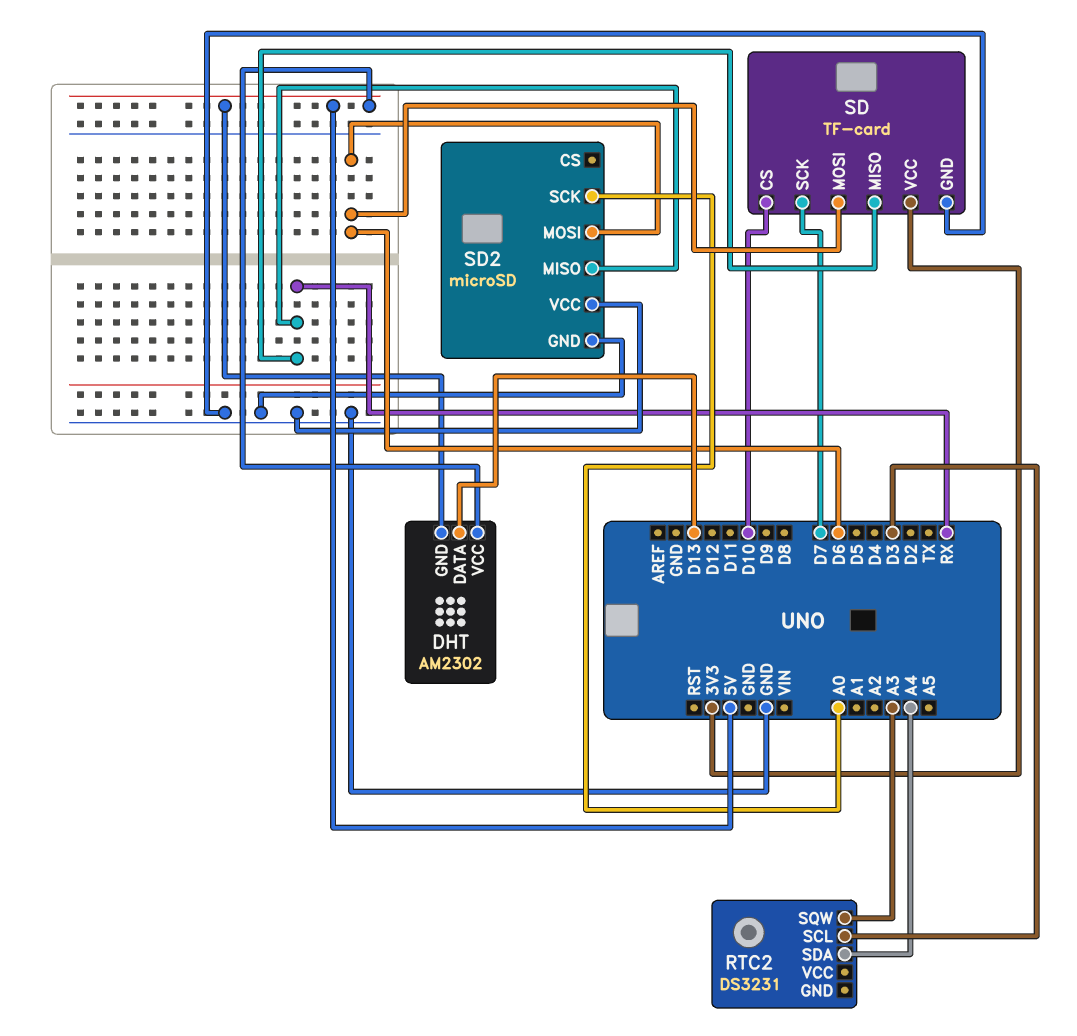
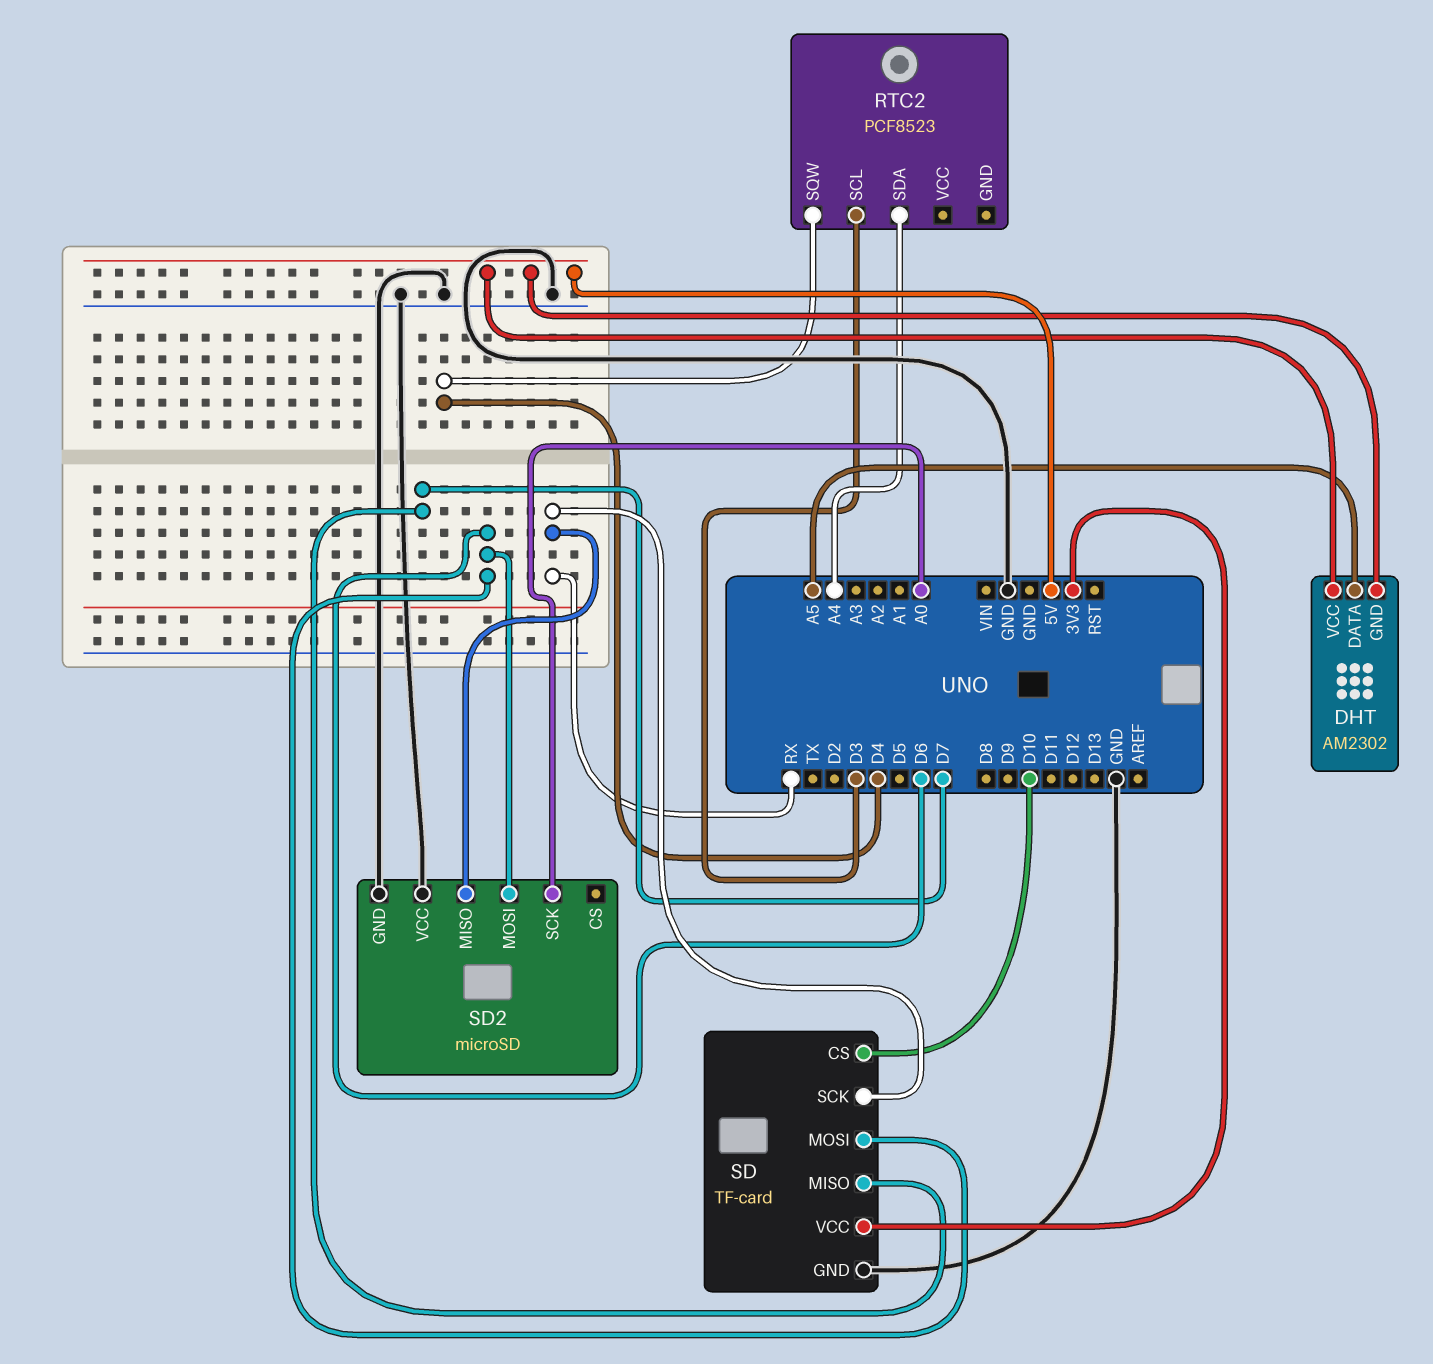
DHT pin DATA: D13 -> A5
RTC2: DS3231 -> PCF8523
RTC2 pin SQW: A3 -> D4
SD pin MISO: RX -> D7
SD pin SCK: D7 -> RX

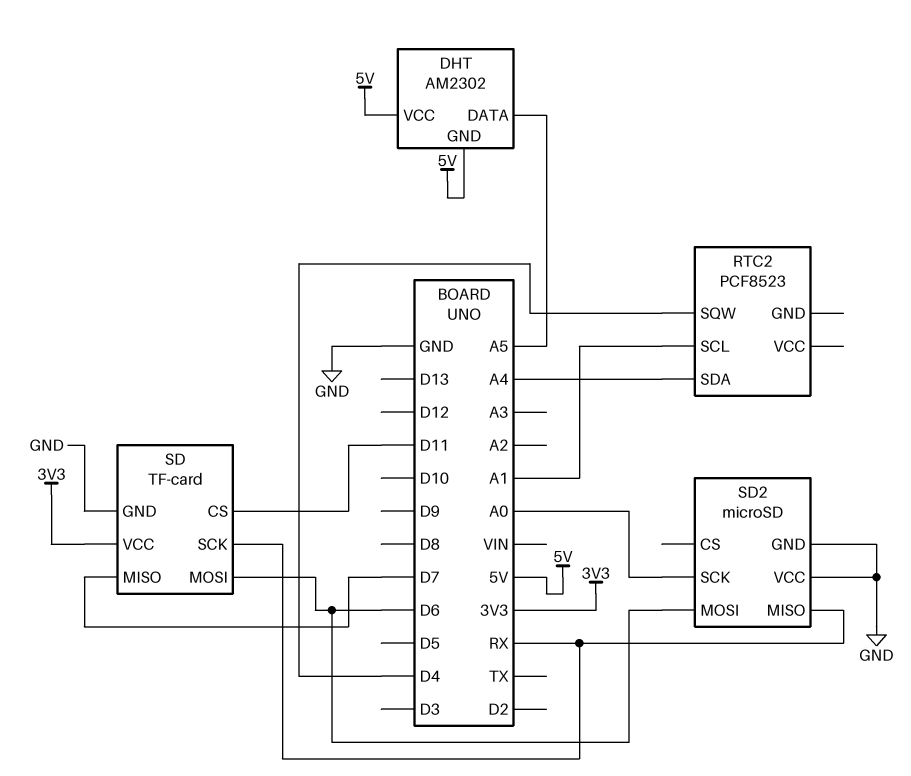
RTC2 pin SCL: D3 -> A1
SD pin CS: D10 -> D11

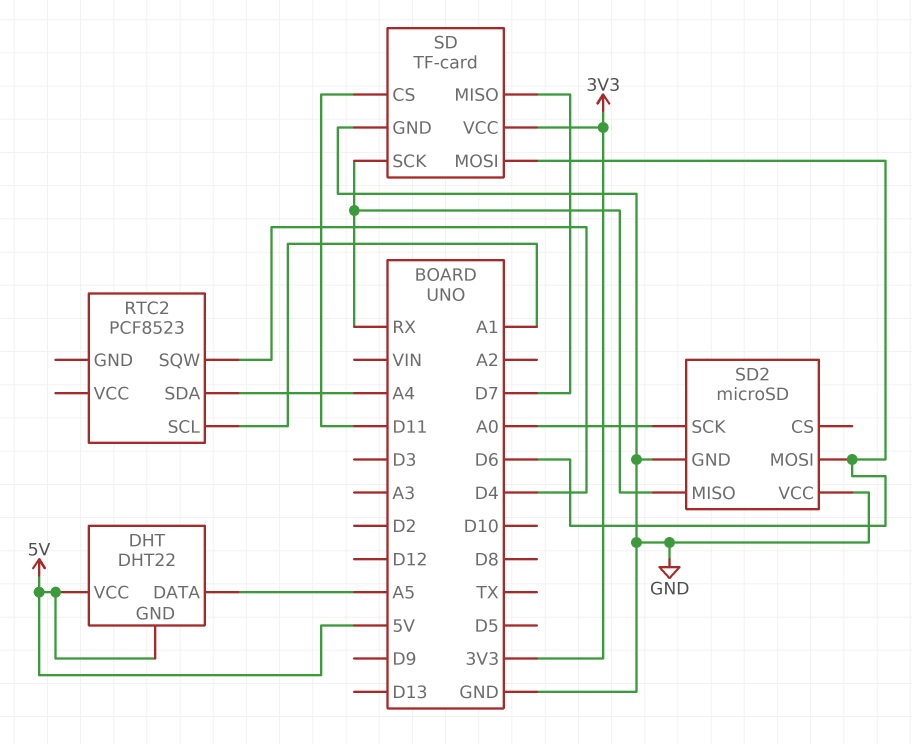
DHT: AM2302 -> DHT22

